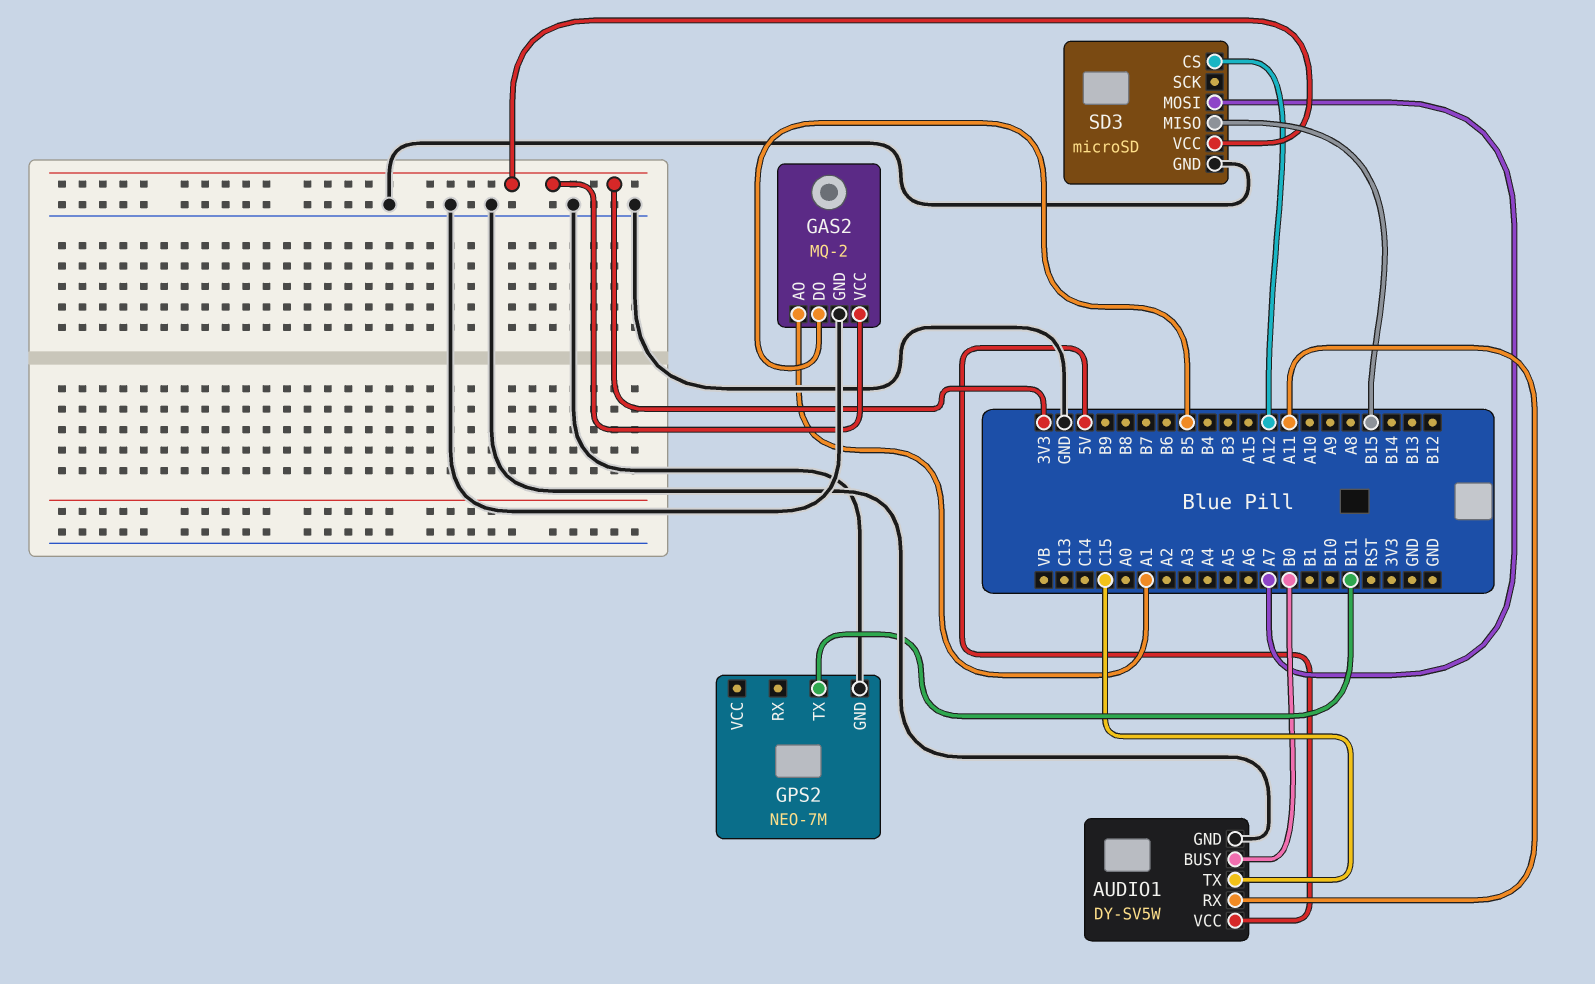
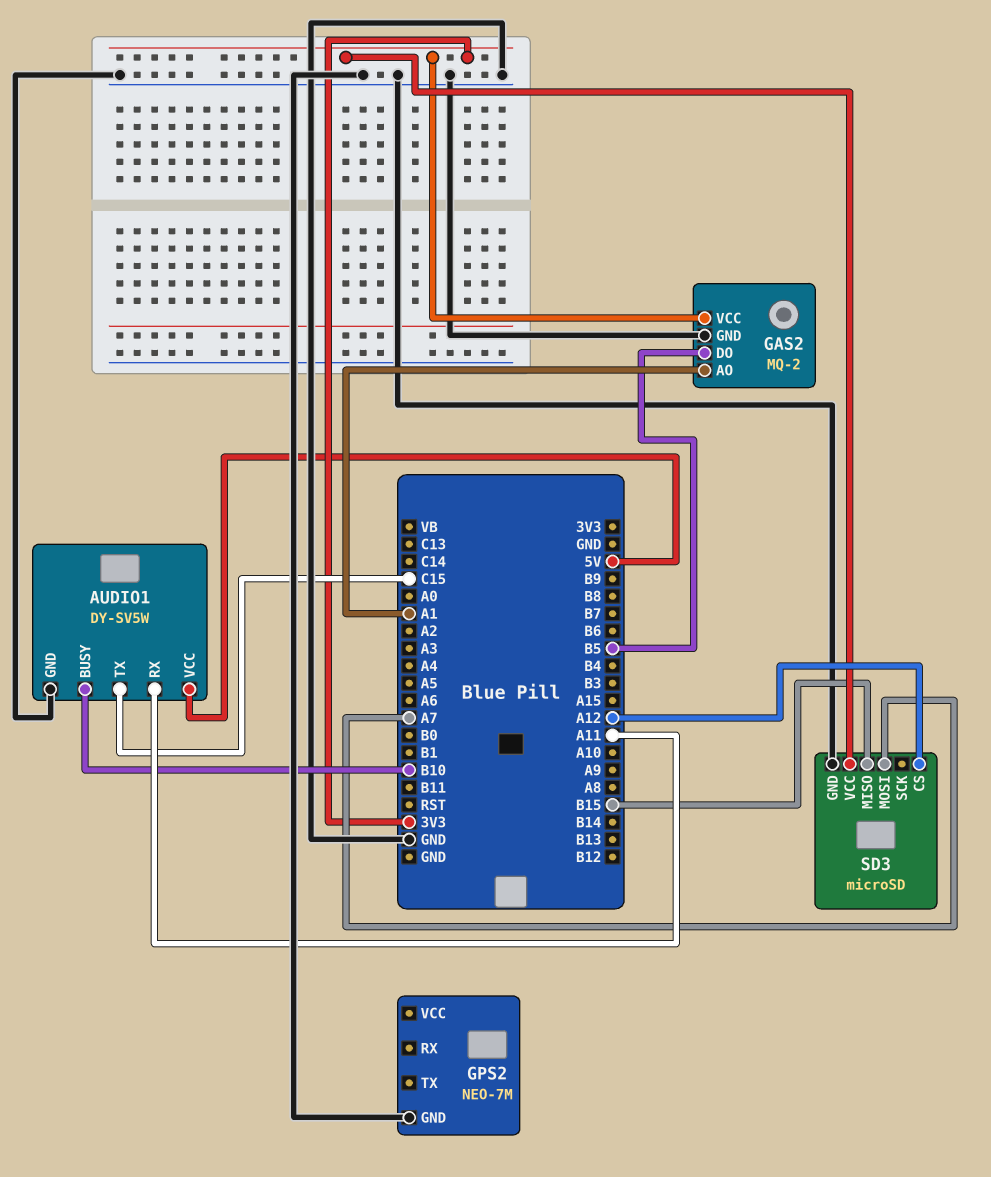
AUDIO1 pin BUSY: B0 -> B10
GPS2 pin TX: B11 -> none

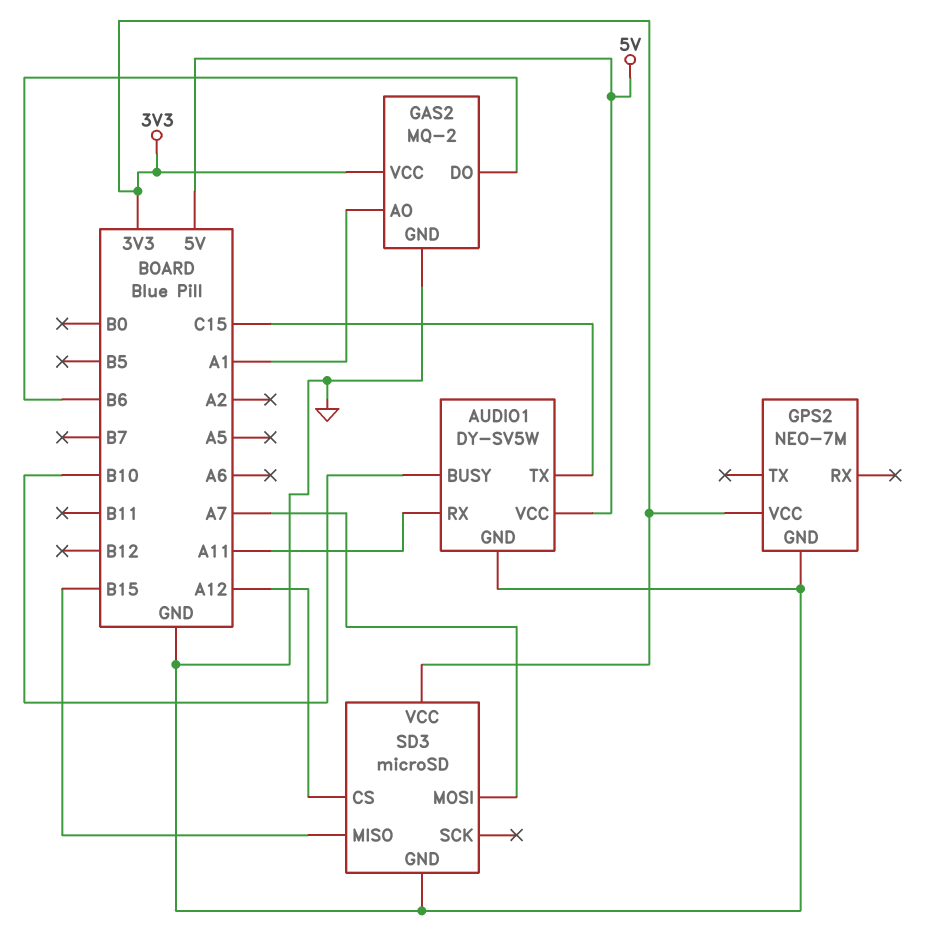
GAS2 pin DO: B5 -> B6
GPS2 pin VCC: none -> 3V3

